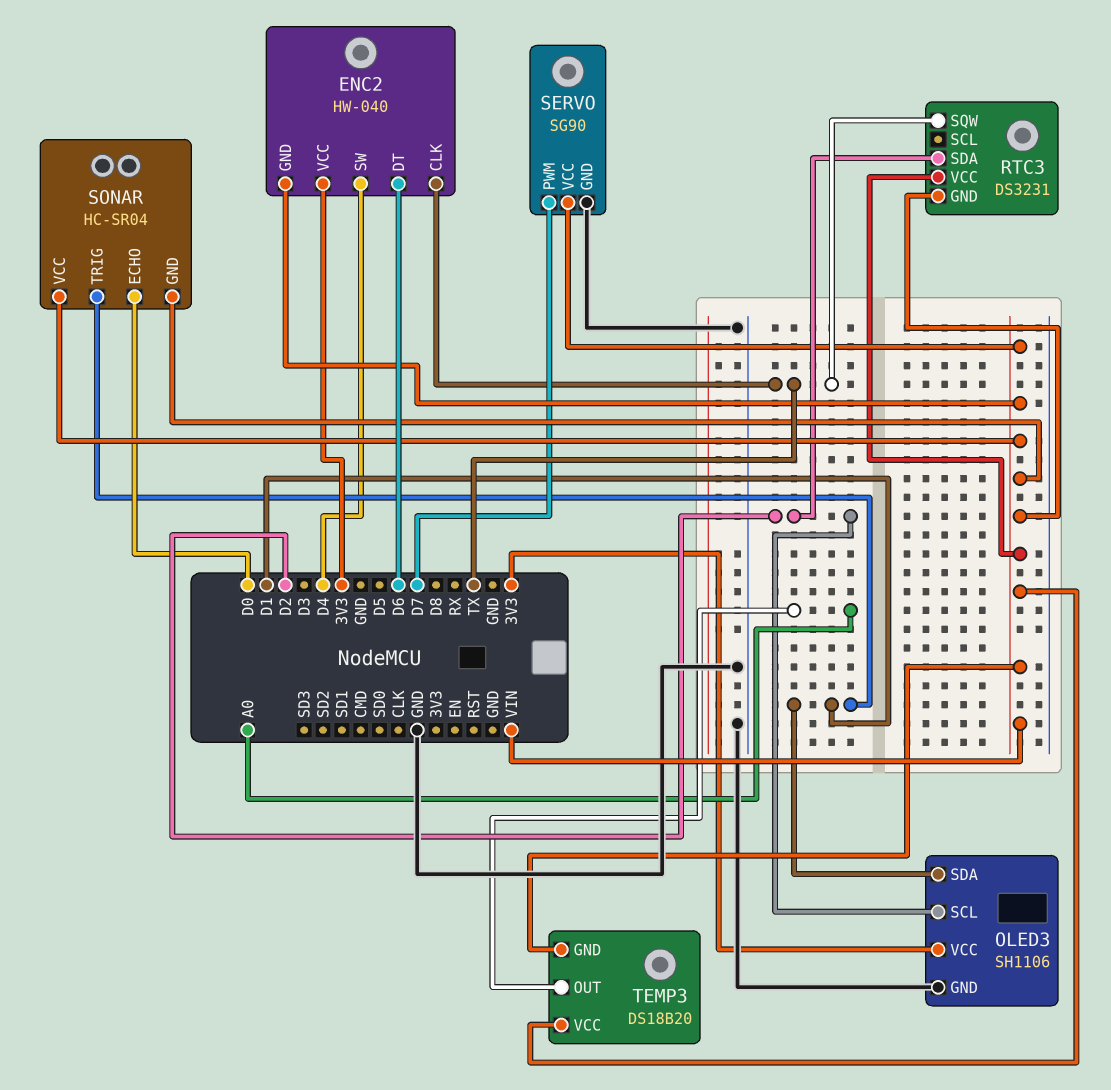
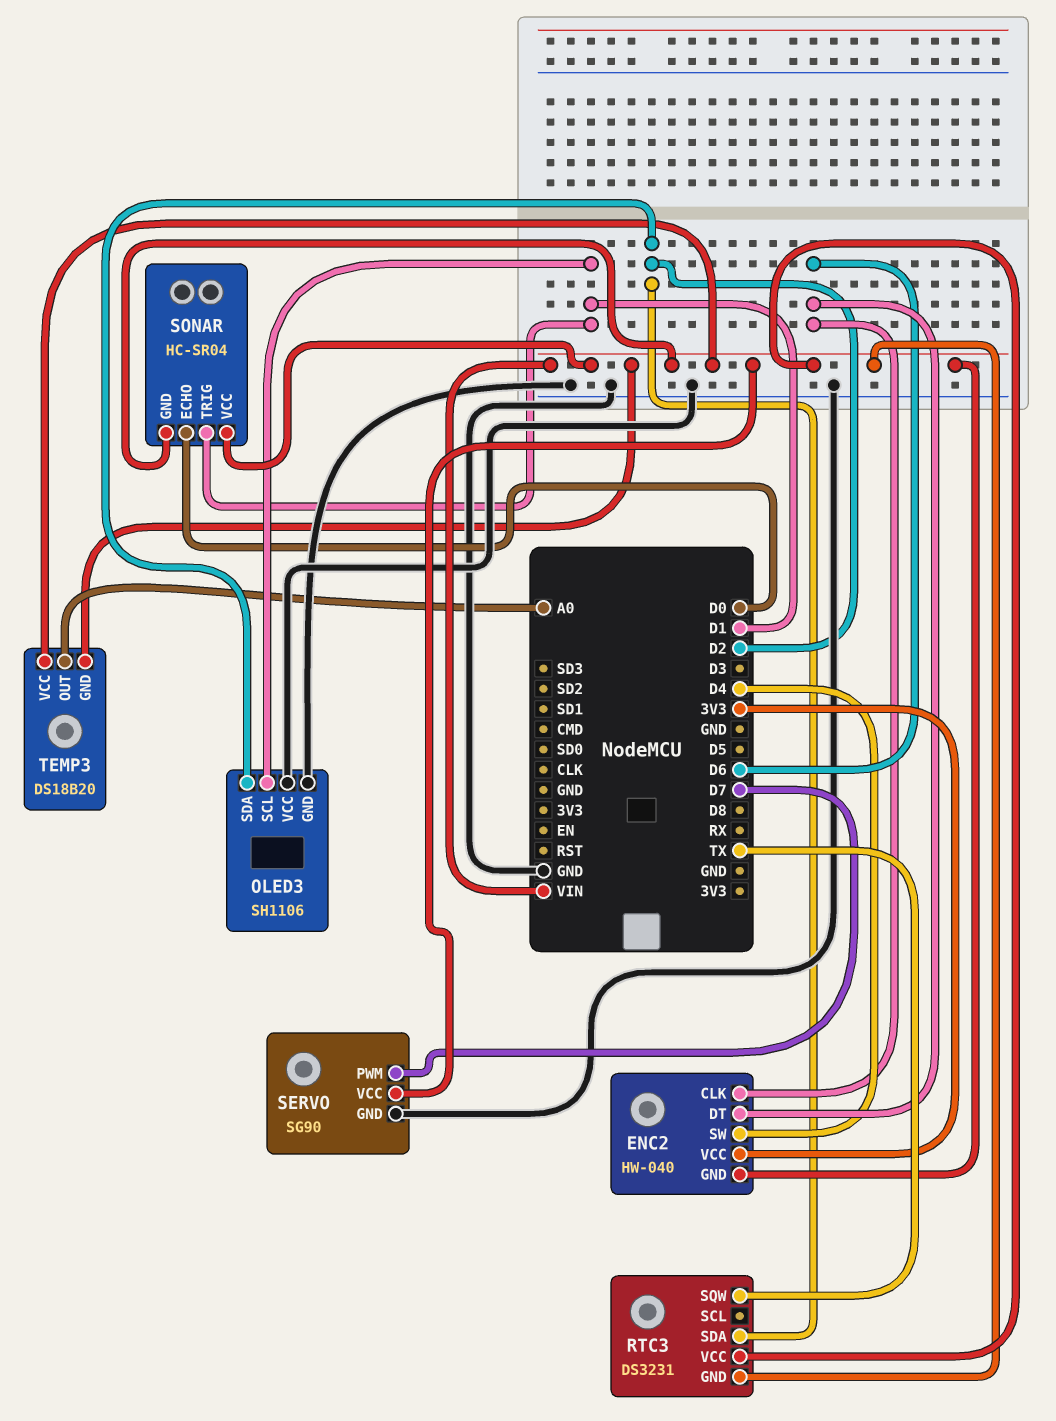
ENC2 pin CLK: TX -> D6
OLED3 pin SCL: D2 -> D1
OLED3 pin SDA: D1 -> D2
OLED3 pin VCC: 3V3 -> GND

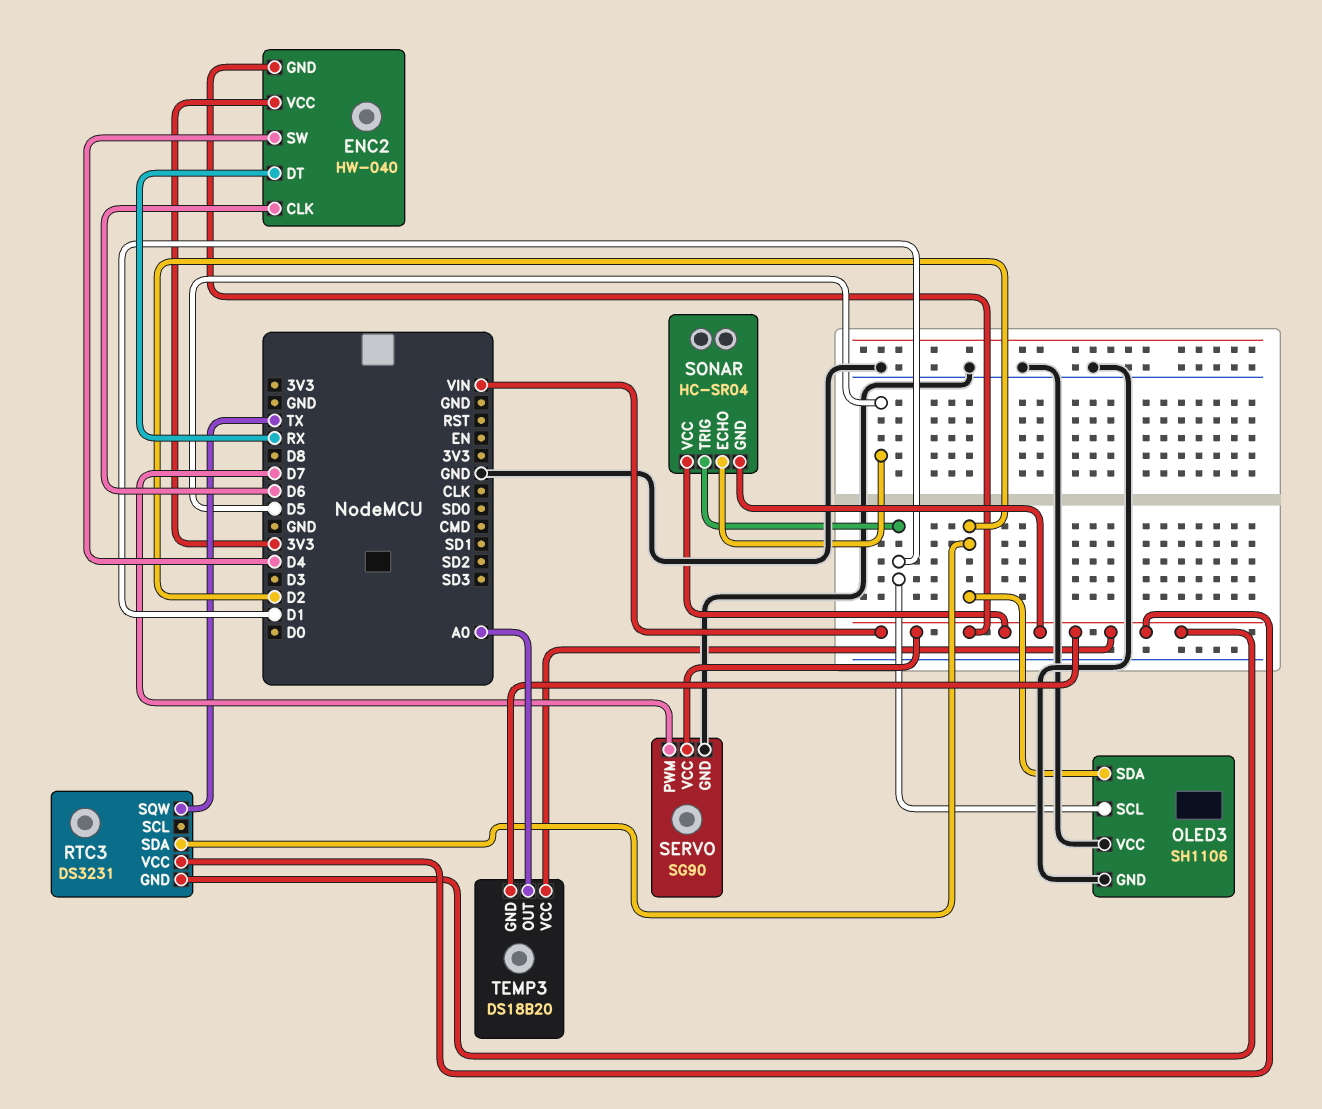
ENC2 pin DT: D6 -> RX
SONAR pin ECHO: D0 -> D5

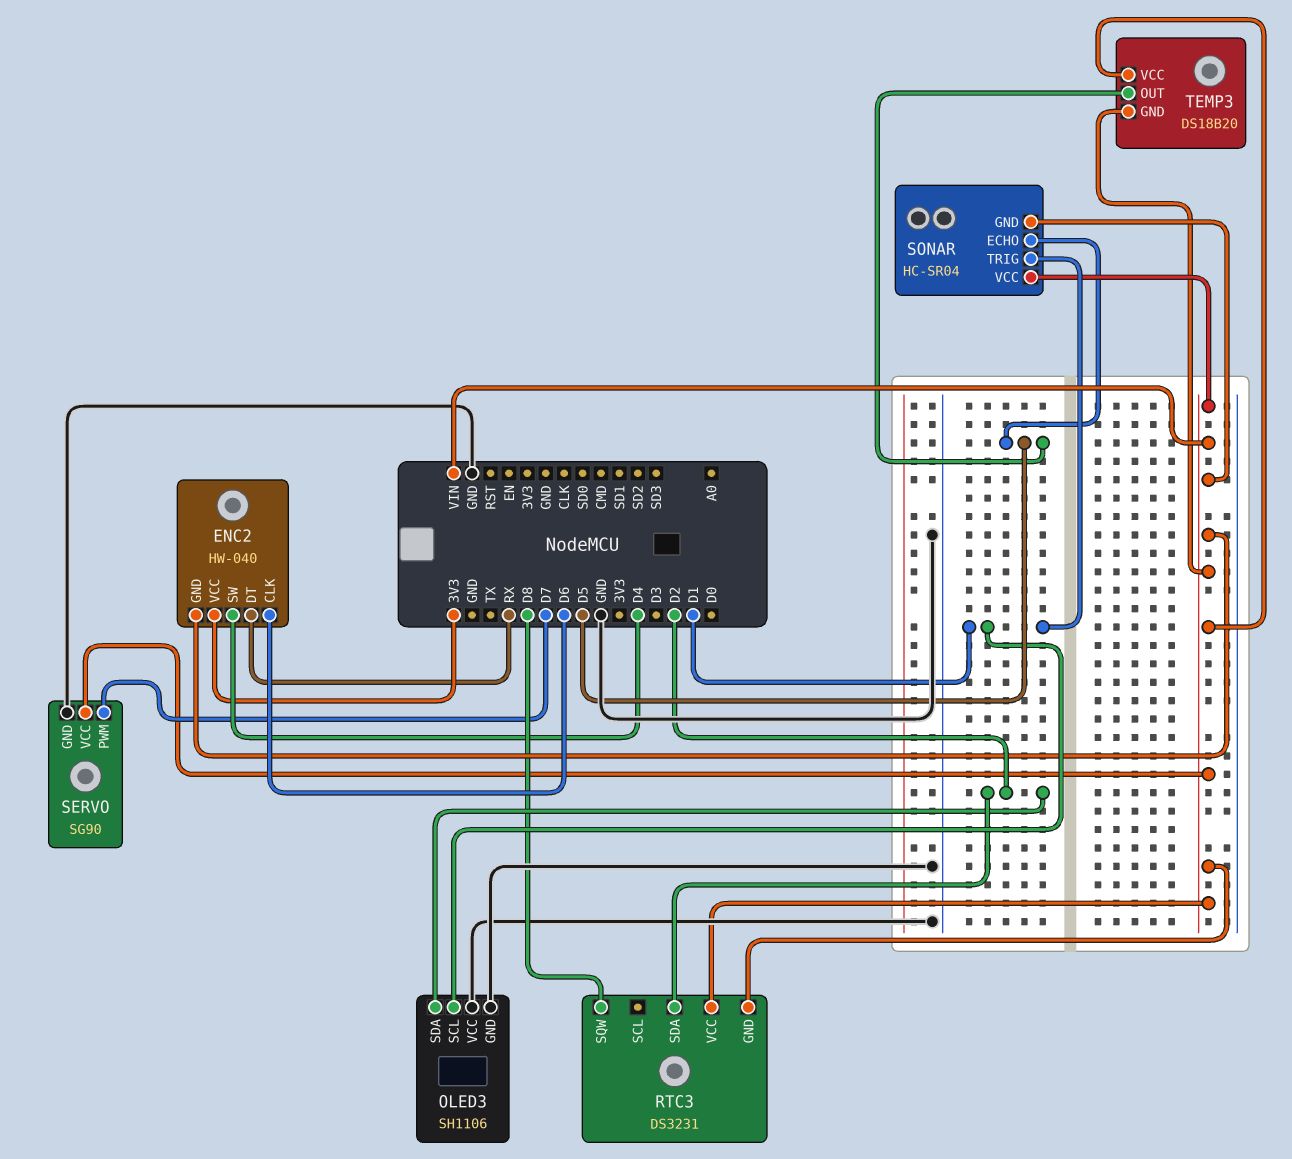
RTC3 pin SQW: TX -> D8
TEMP3 pin OUT: A0 -> D5

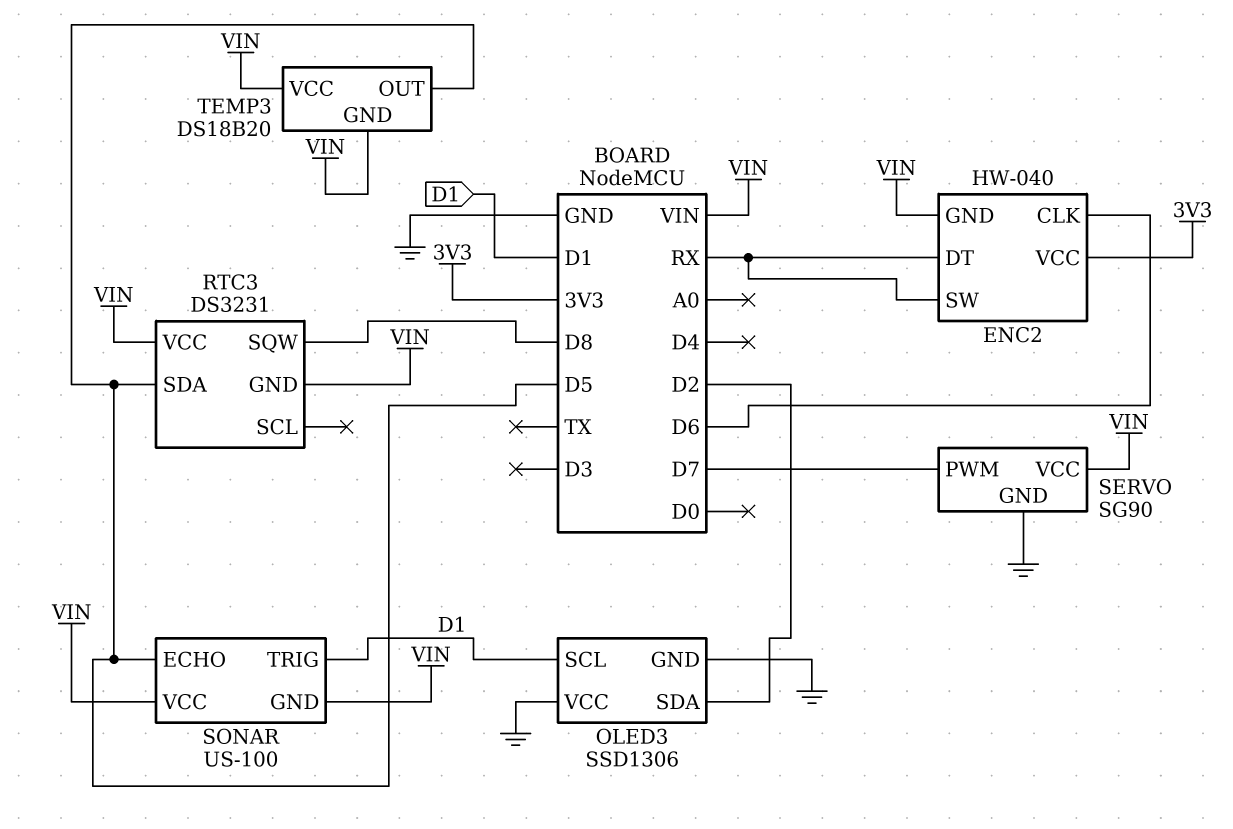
ENC2 pin SW: D4 -> RX
OLED3: SH1106 -> SSD1306
RTC3 pin SDA: D2 -> D5
SONAR: HC-SR04 -> US-100

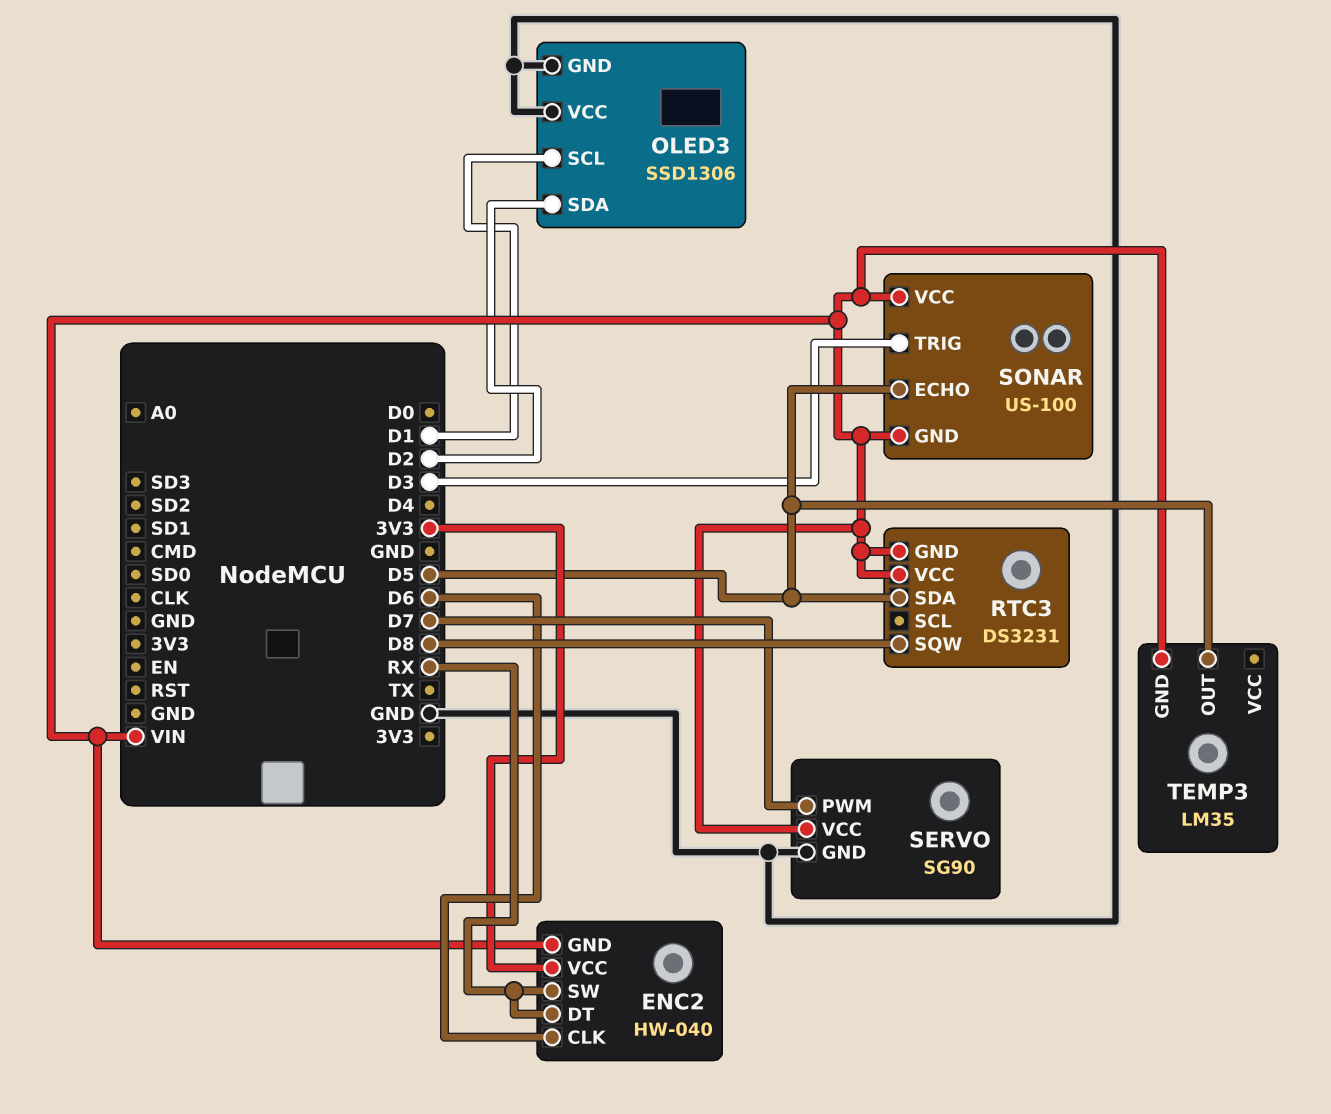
SONAR pin TRIG: D1 -> D3
TEMP3: DS18B20 -> LM35
TEMP3 pin VCC: VIN -> none

